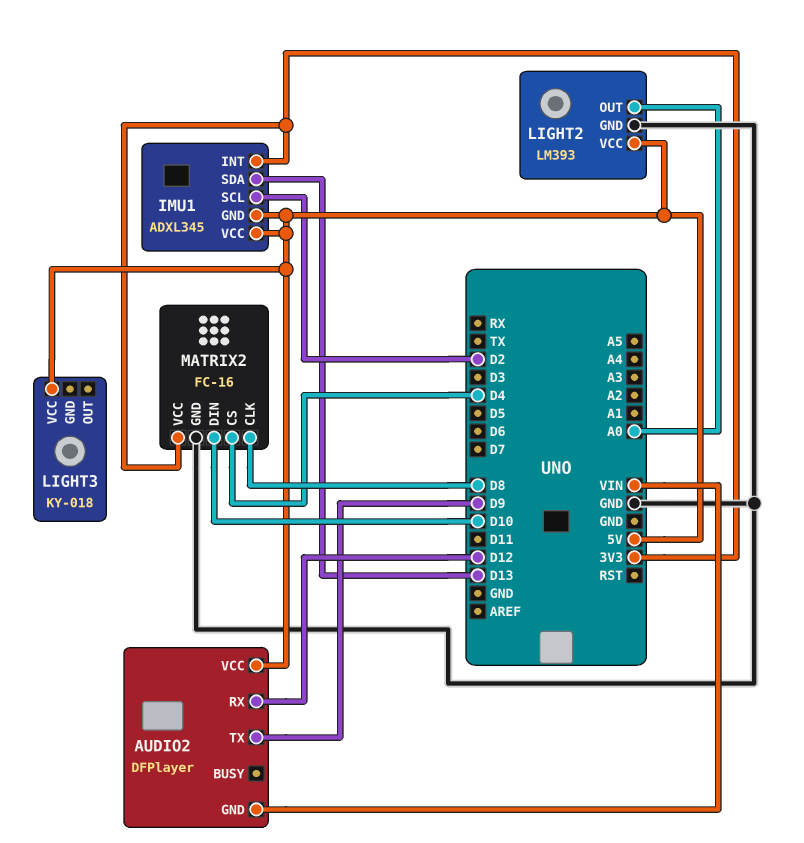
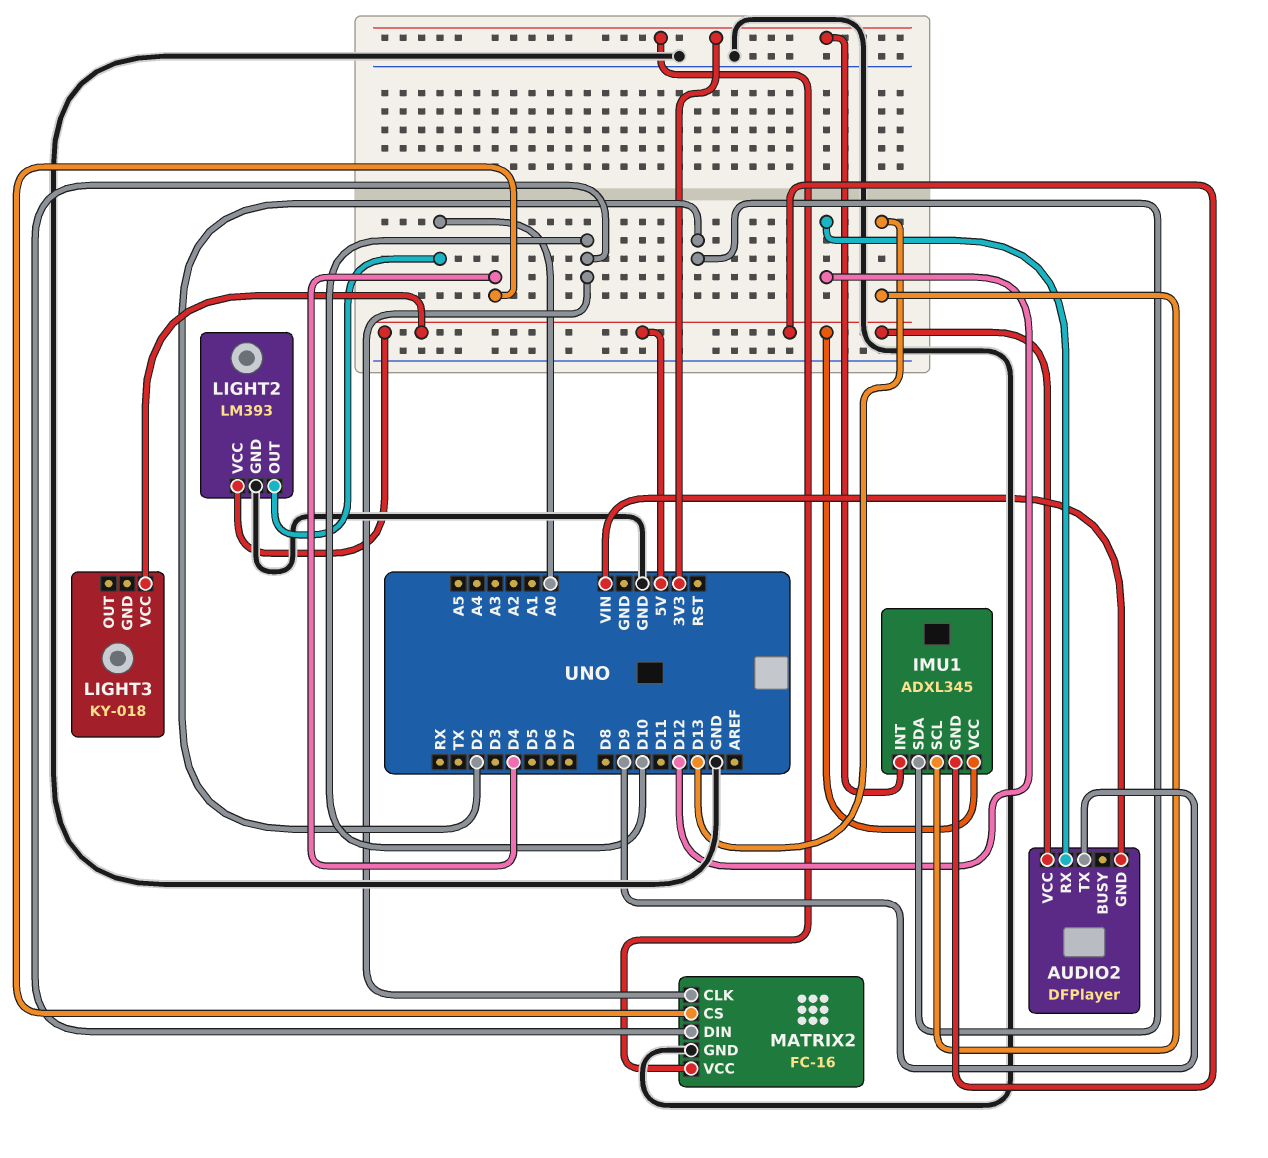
IMU1 pin SCL: D2 -> D13
IMU1 pin SDA: D13 -> D2
MATRIX2 pin CLK: D8 -> D10

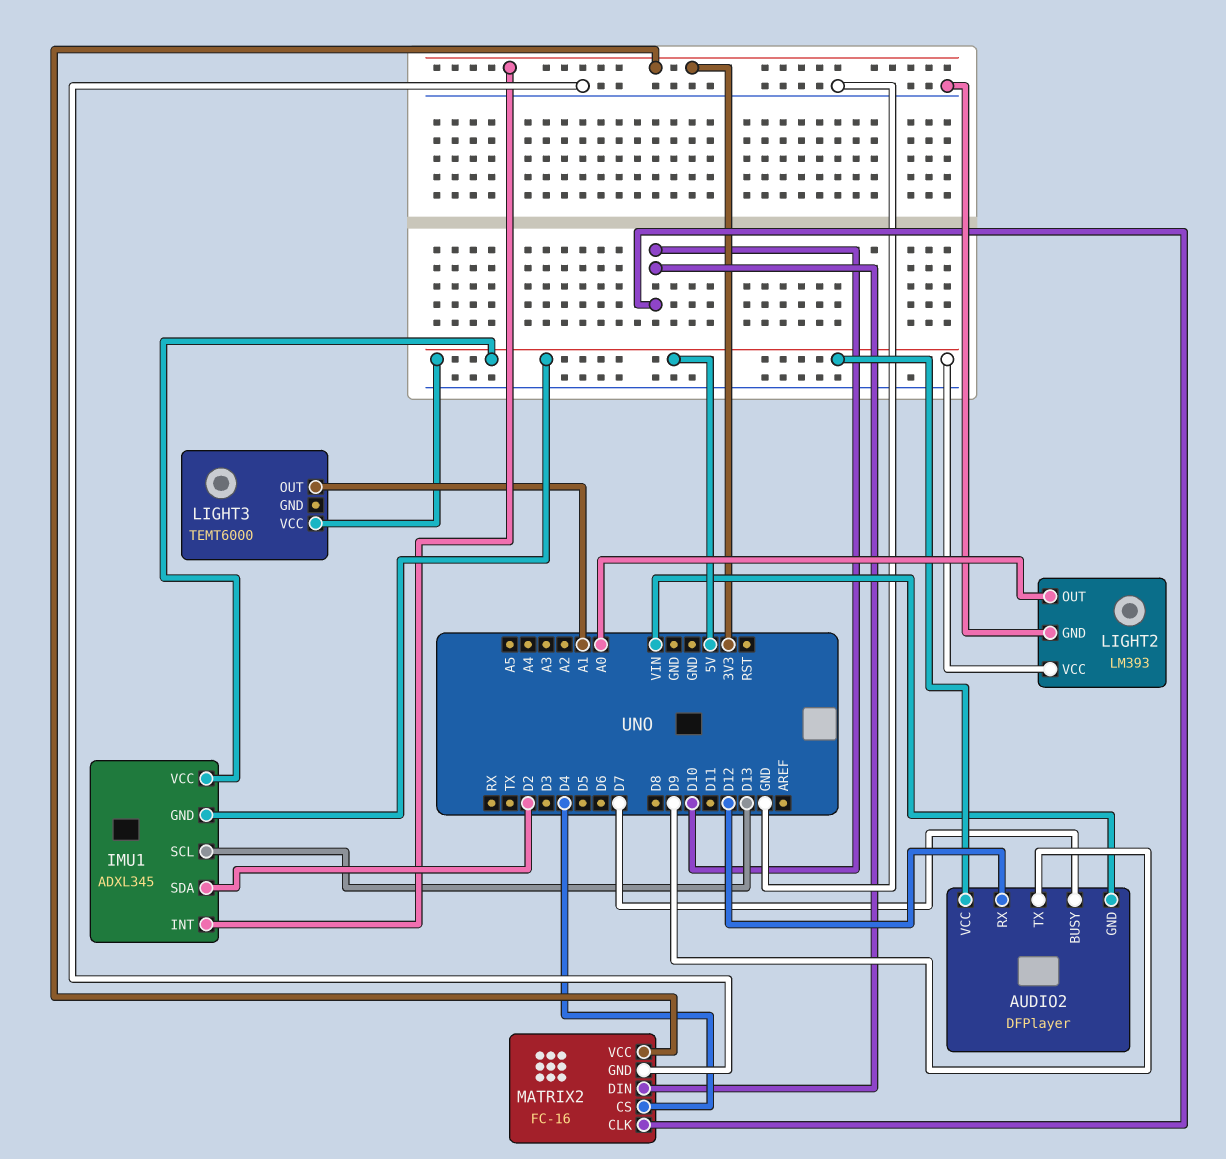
AUDIO2 pin BUSY: none -> D7
LIGHT3: KY-018 -> TEMT6000
LIGHT3 pin OUT: none -> A1

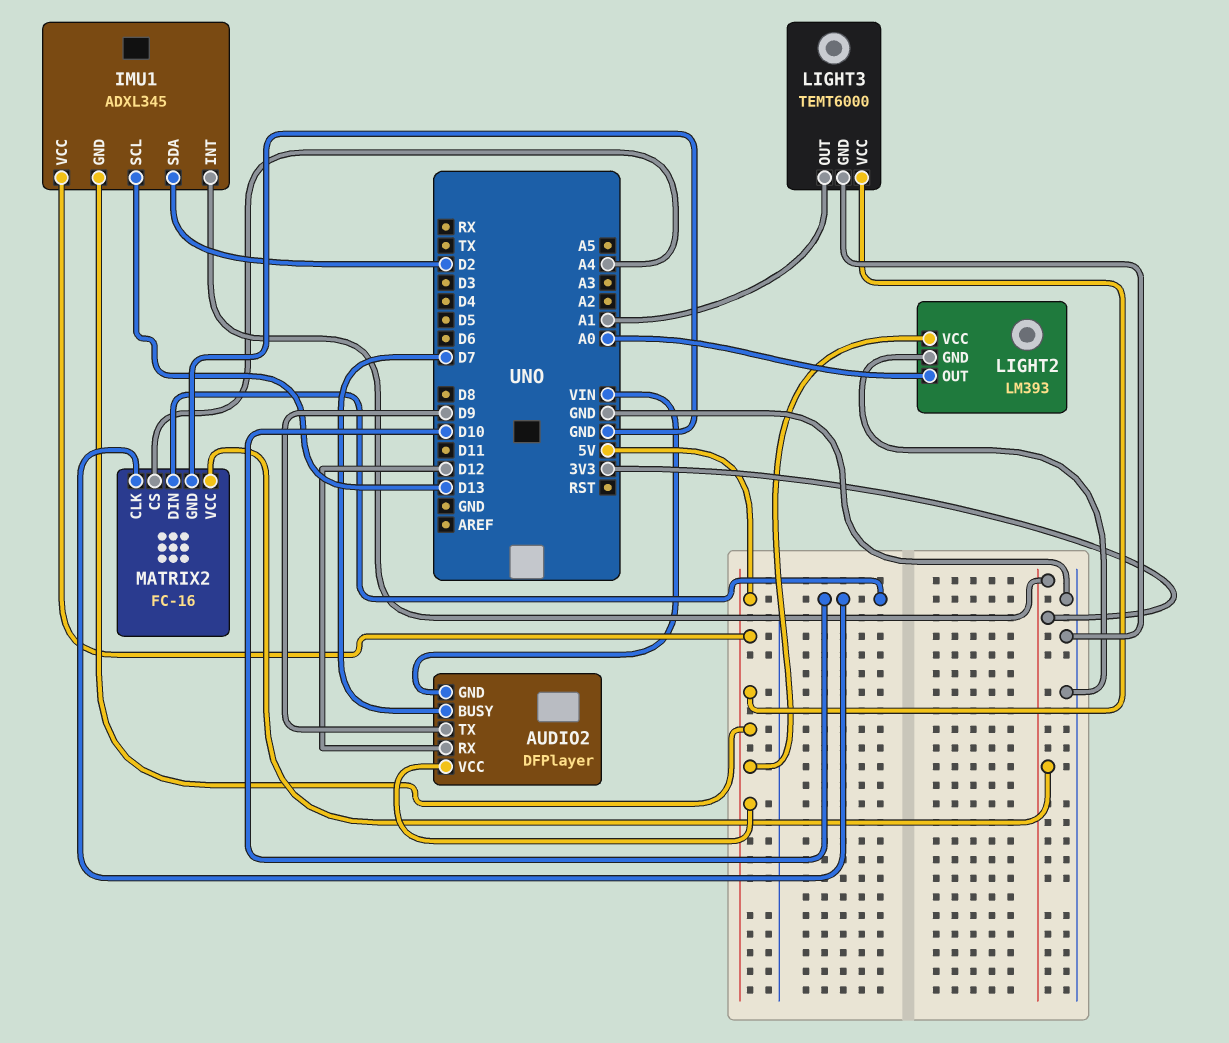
LIGHT3 pin GND: none -> GND
MATRIX2 pin CS: D4 -> A4

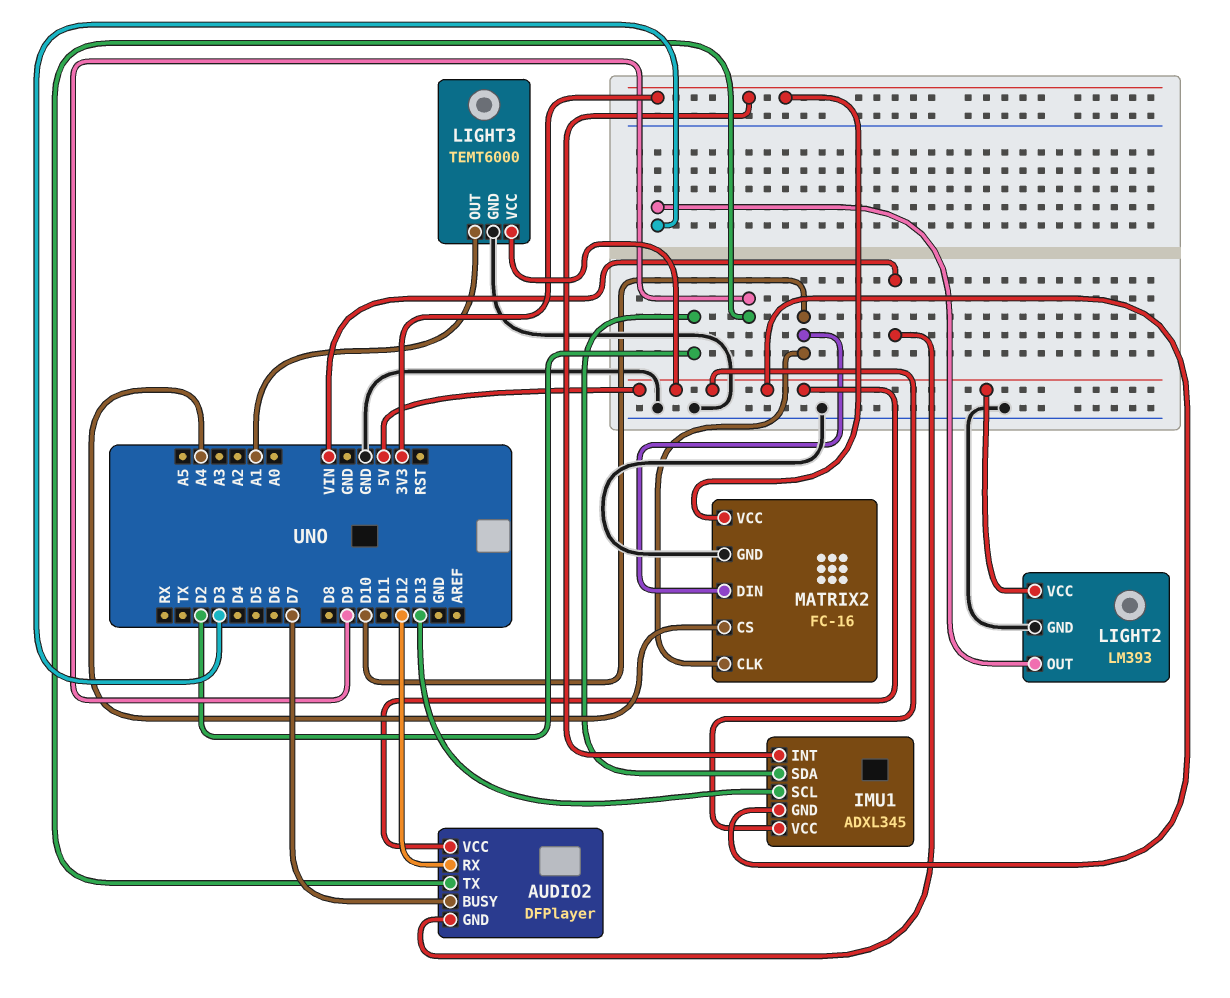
LIGHT2 pin OUT: A0 -> D3

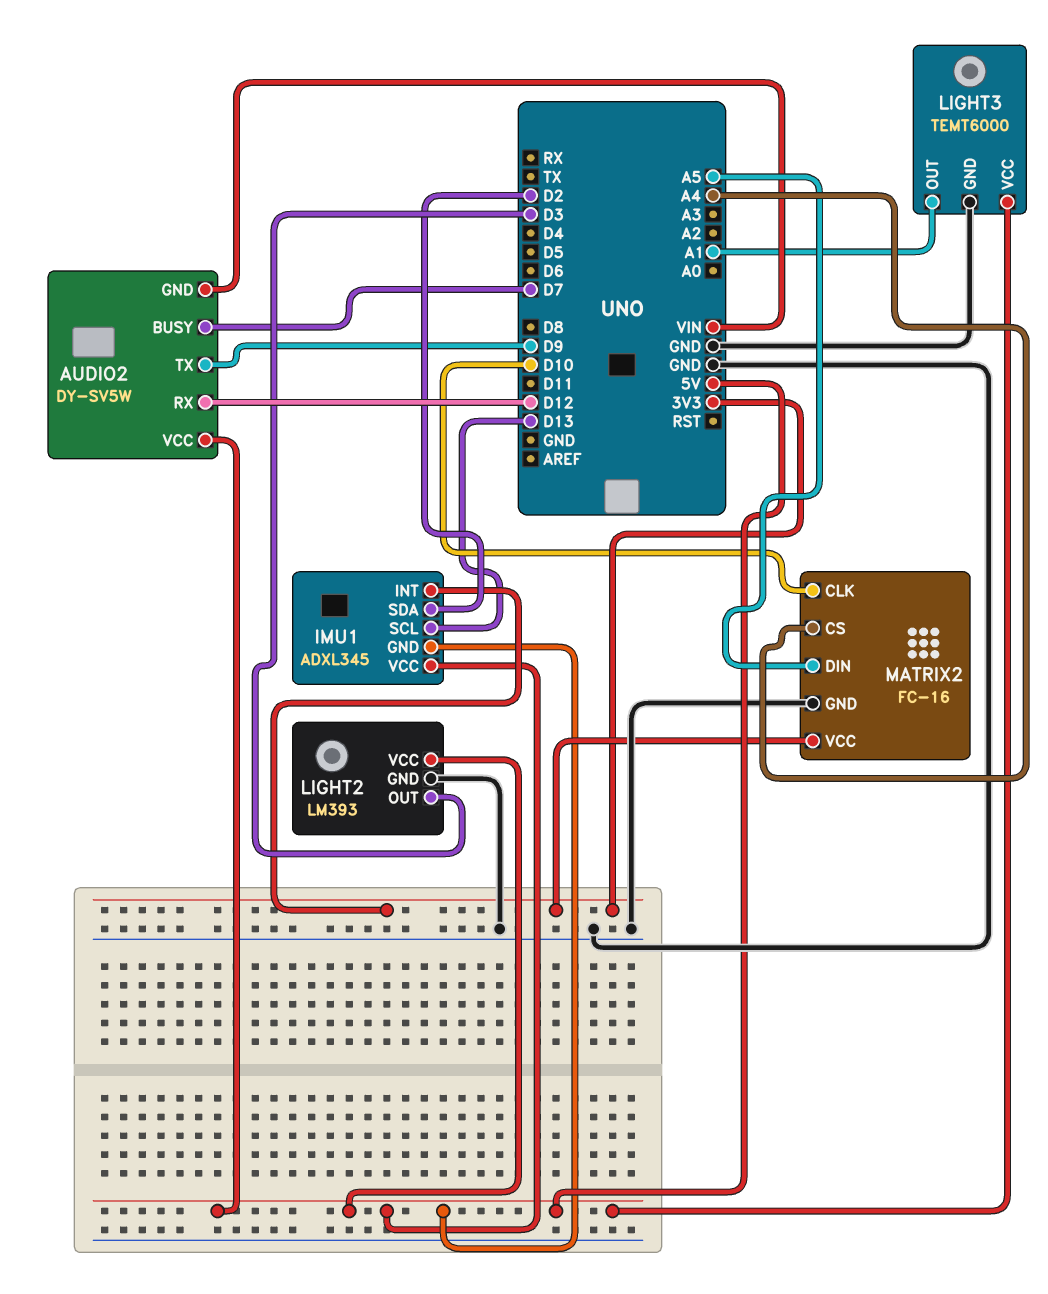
AUDIO2: DFPlayer -> DY-SV5W
MATRIX2 pin DIN: D10 -> A5

